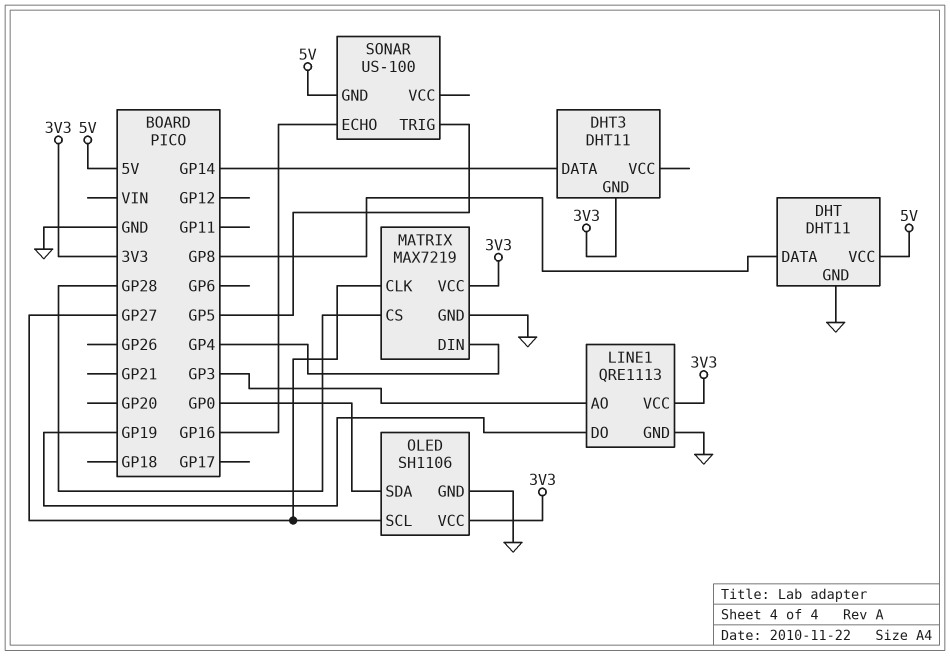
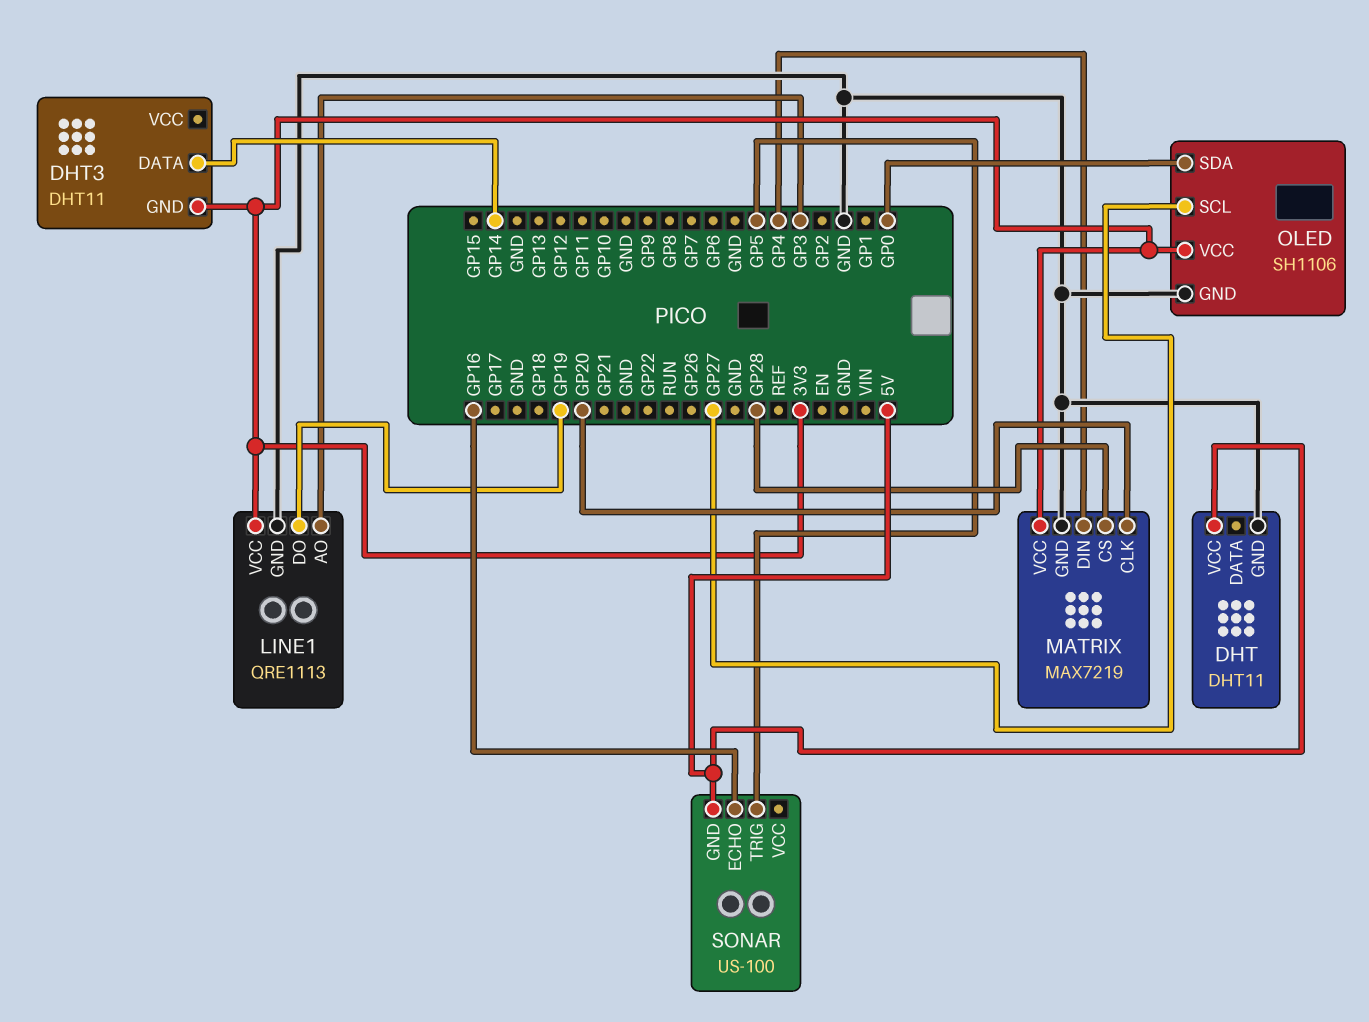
DHT pin DATA: GP8 -> none
MATRIX pin CLK: GP27 -> GP20

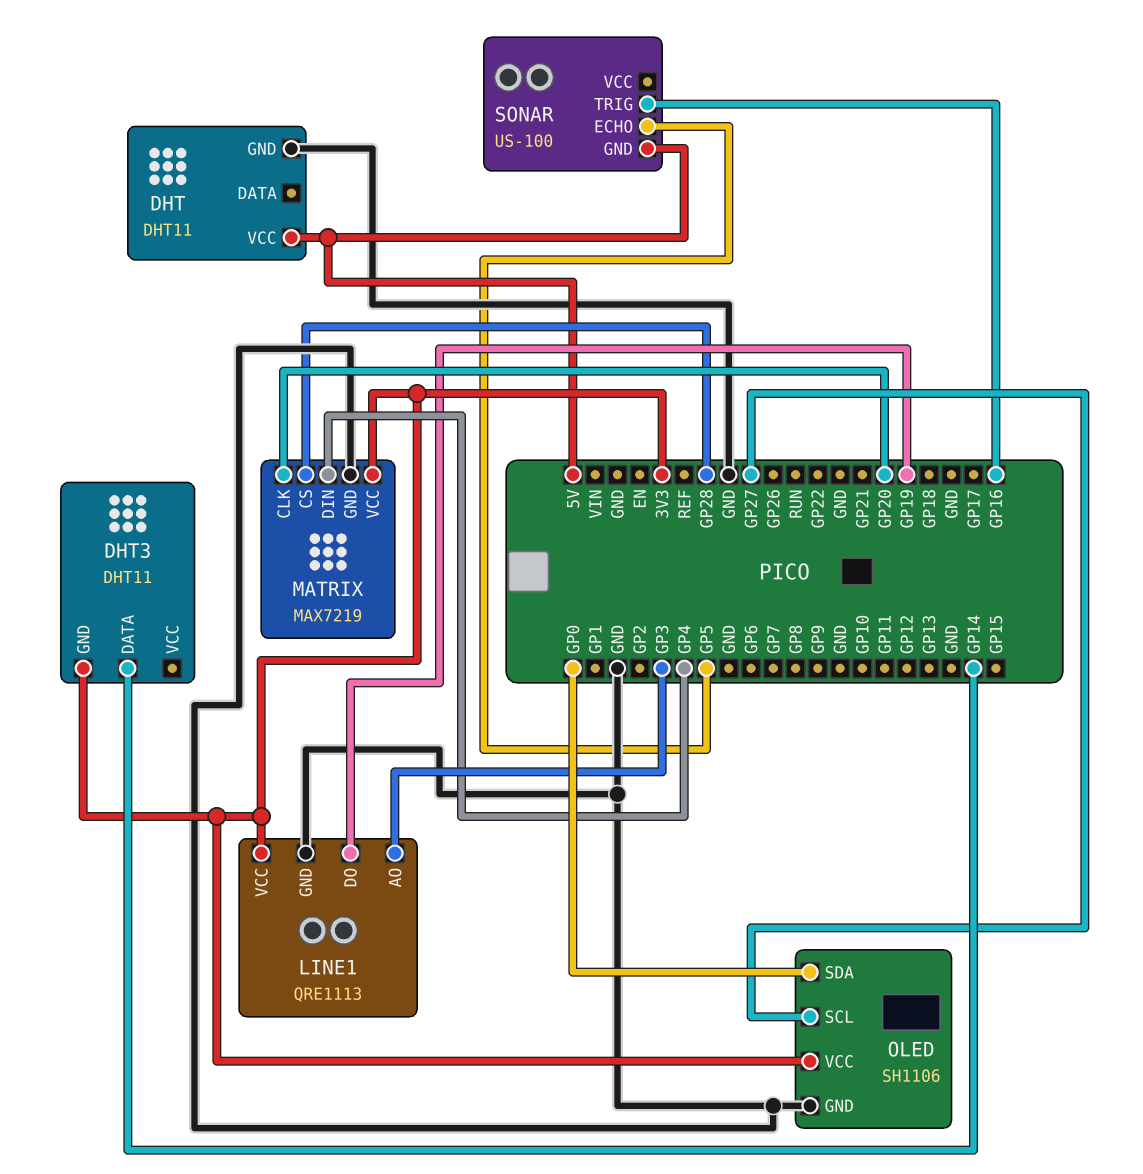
SONAR pin ECHO: GP16 -> GP5
SONAR pin TRIG: GP5 -> GP16

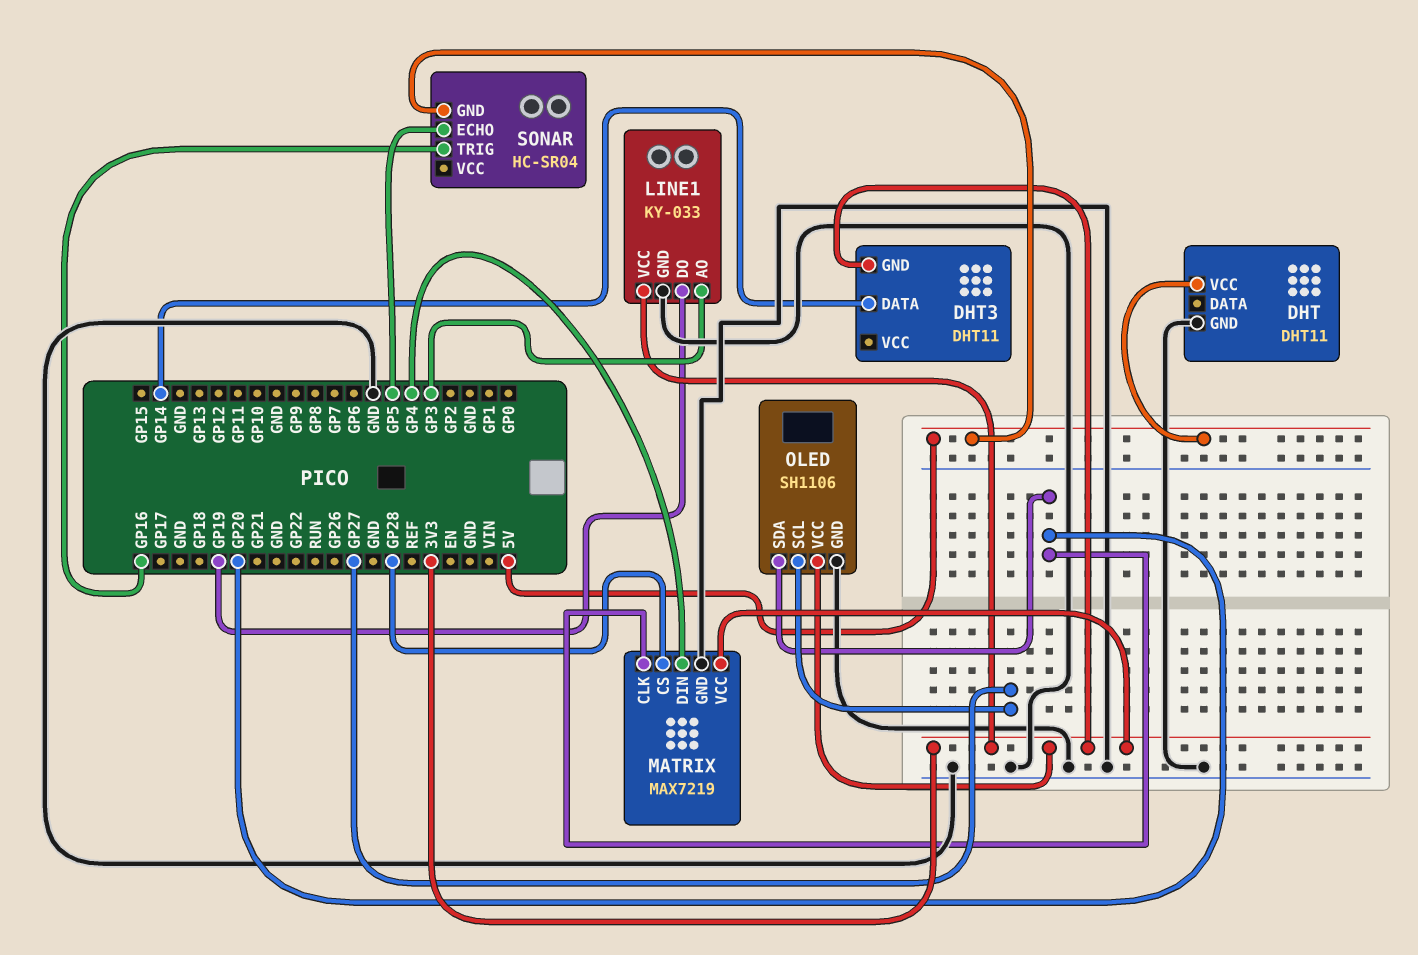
LINE1: QRE1113 -> KY-033
OLED pin SDA: GP0 -> GP20
SONAR: US-100 -> HC-SR04

